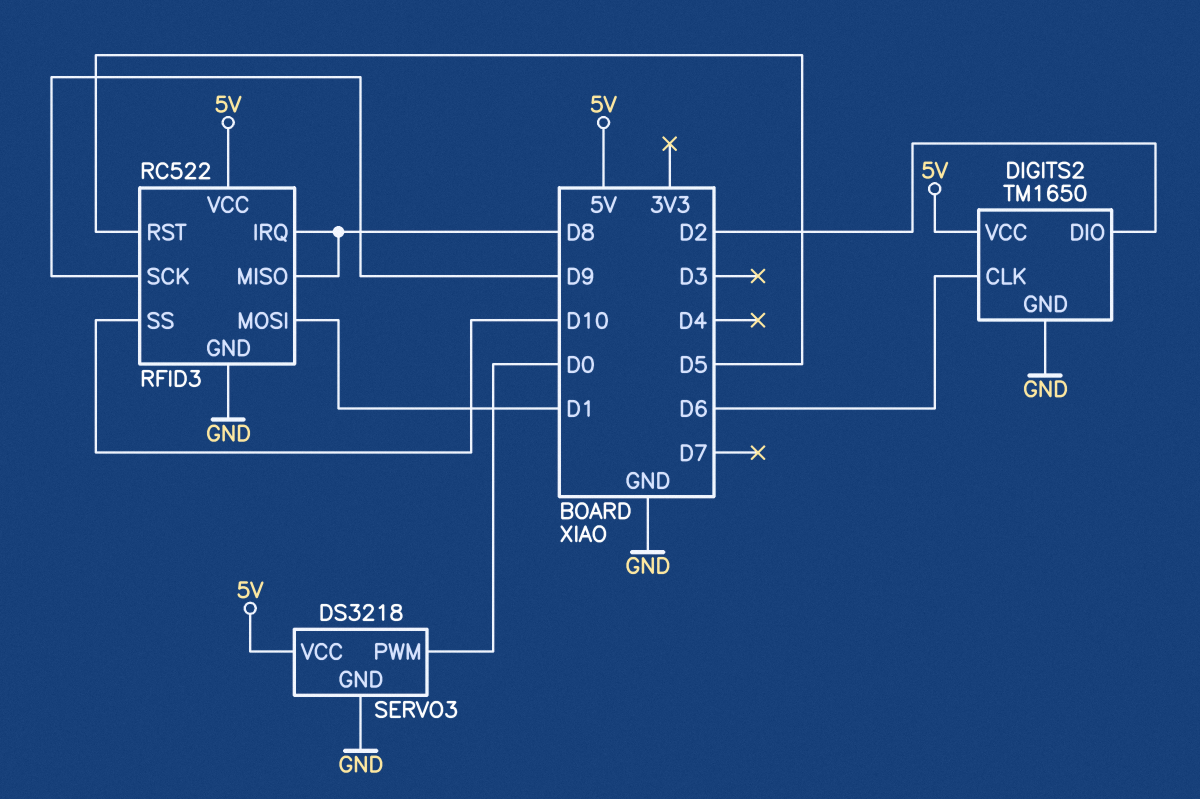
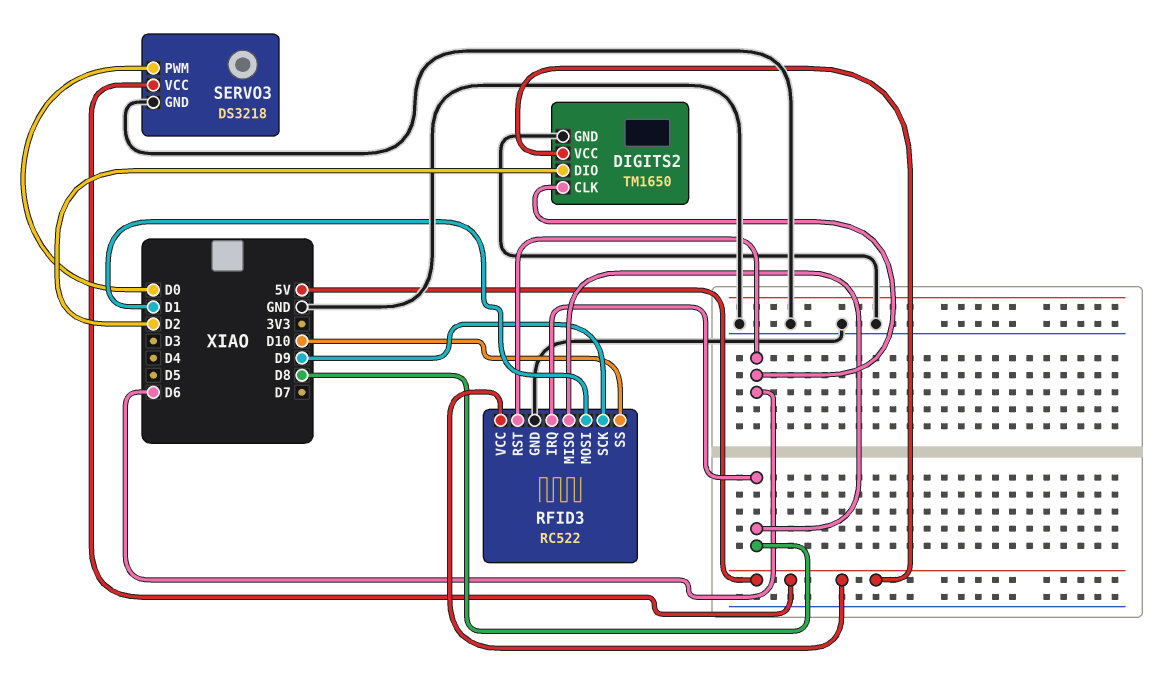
RFID3 pin RST: D5 -> D6

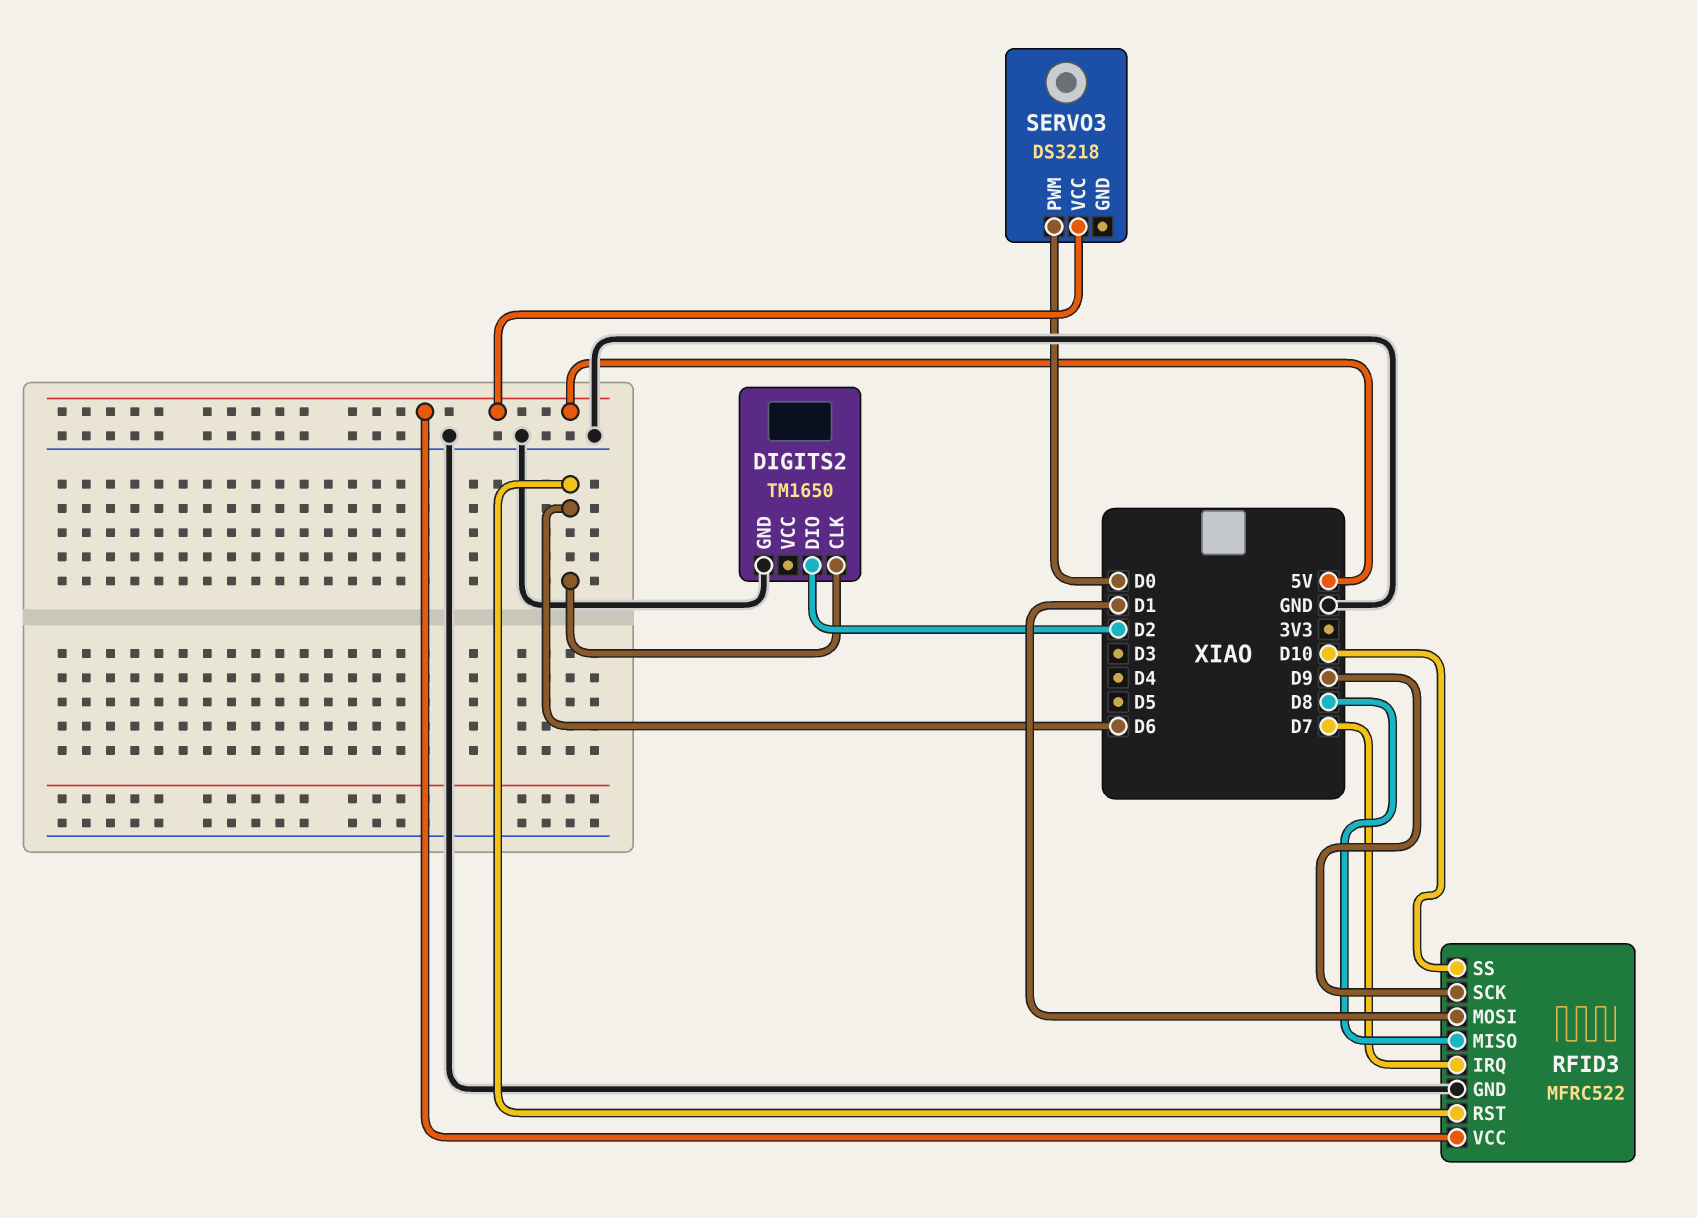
DIGITS2 pin VCC: 5V -> none
RFID3: RC522 -> MFRC522
RFID3 pin IRQ: D8 -> D7
SERVO3 pin GND: GND -> none

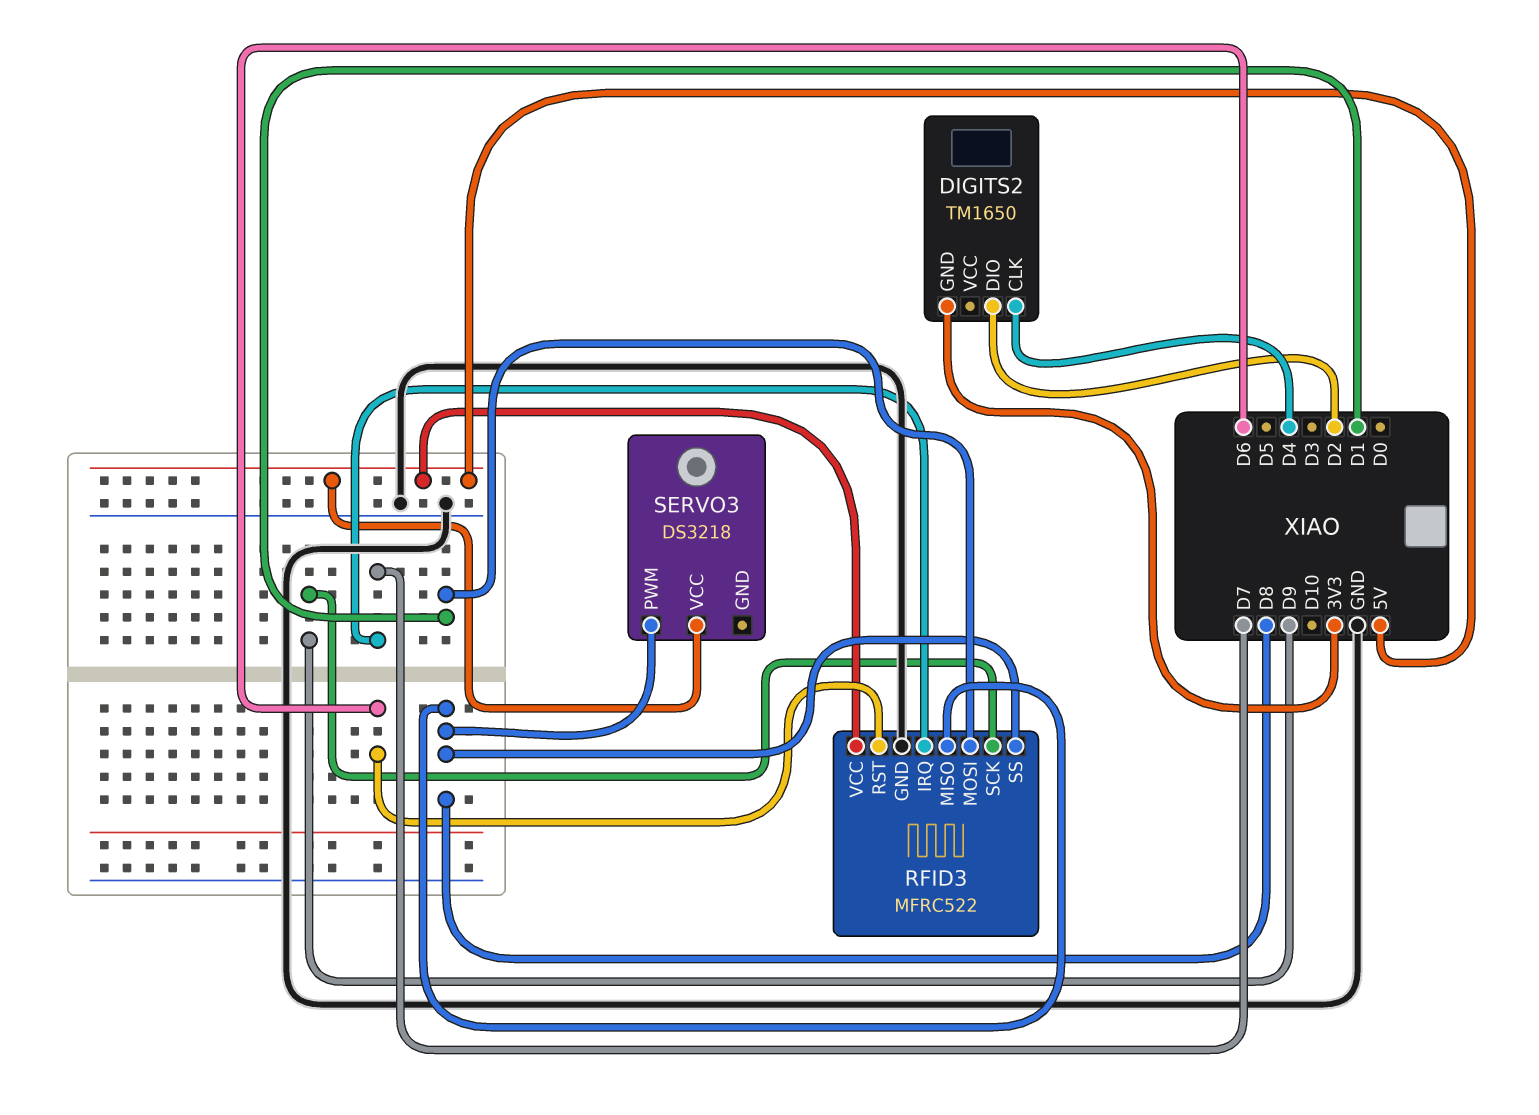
DIGITS2 pin CLK: D6 -> D4
DIGITS2 pin GND: GND -> 3V3
RFID3 pin SS: D10 -> D8
SERVO3 pin PWM: D0 -> D8

